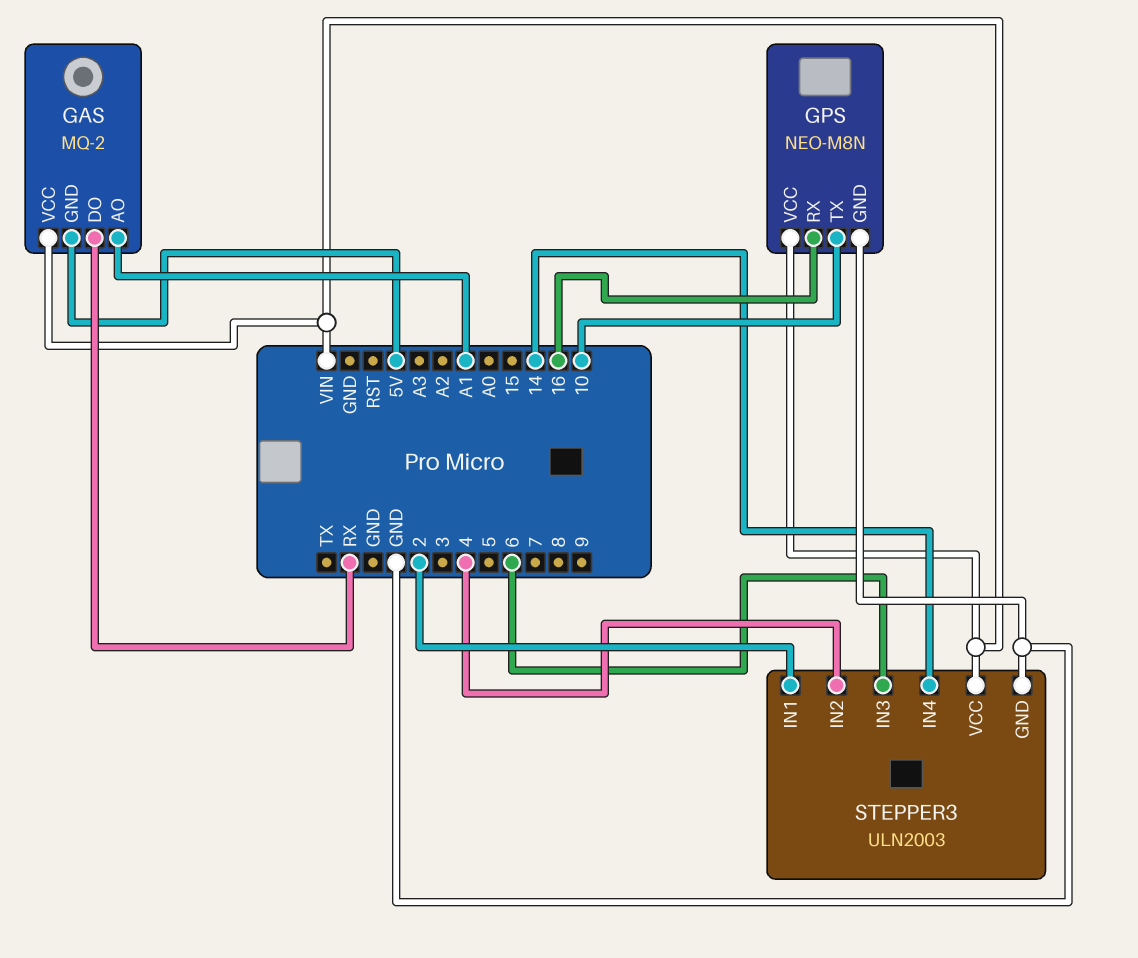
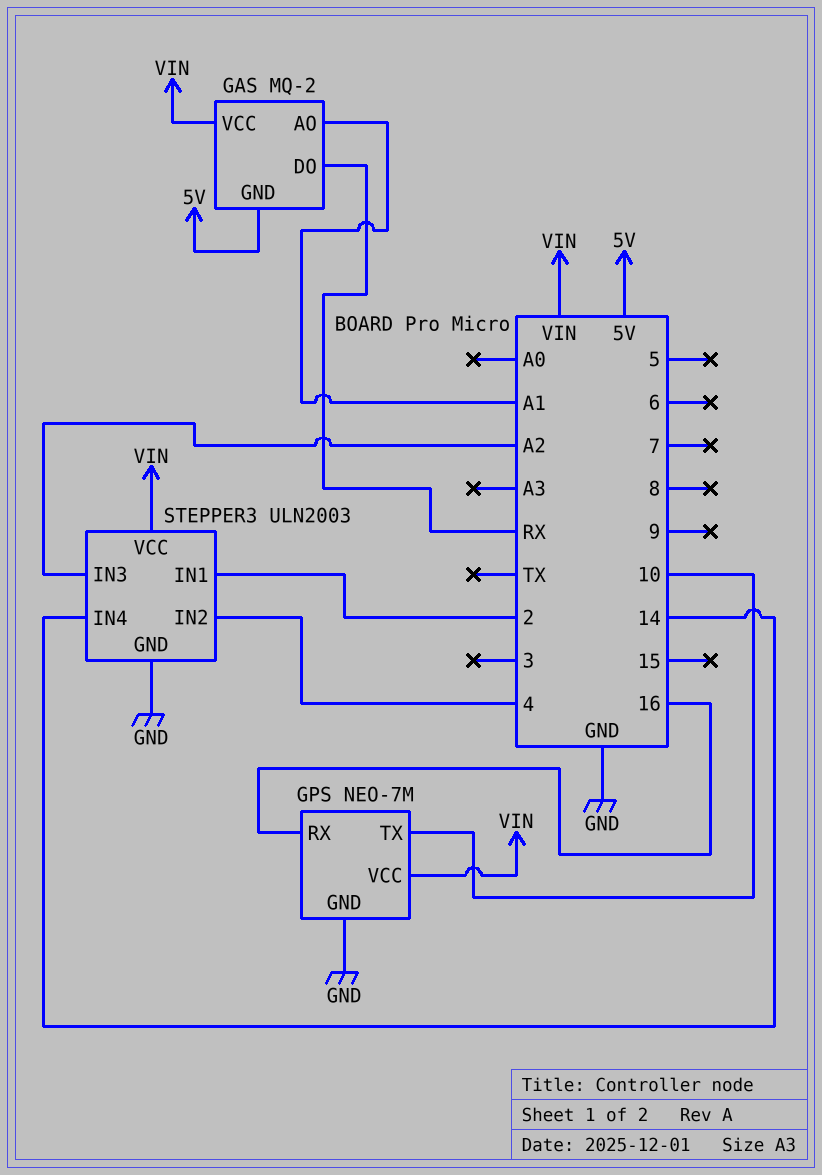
GPS: NEO-M8N -> NEO-7M
STEPPER3 pin IN3: 6 -> A2

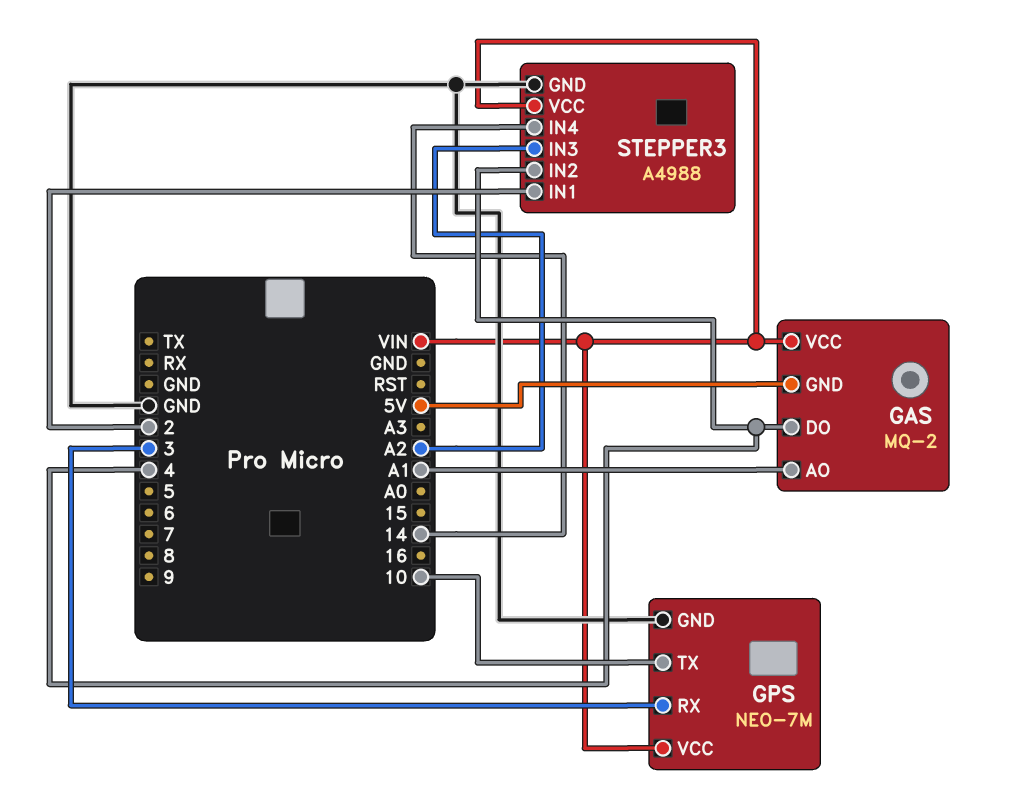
GAS pin DO: RX -> 4
GPS pin RX: 16 -> 3
STEPPER3: ULN2003 -> A4988

